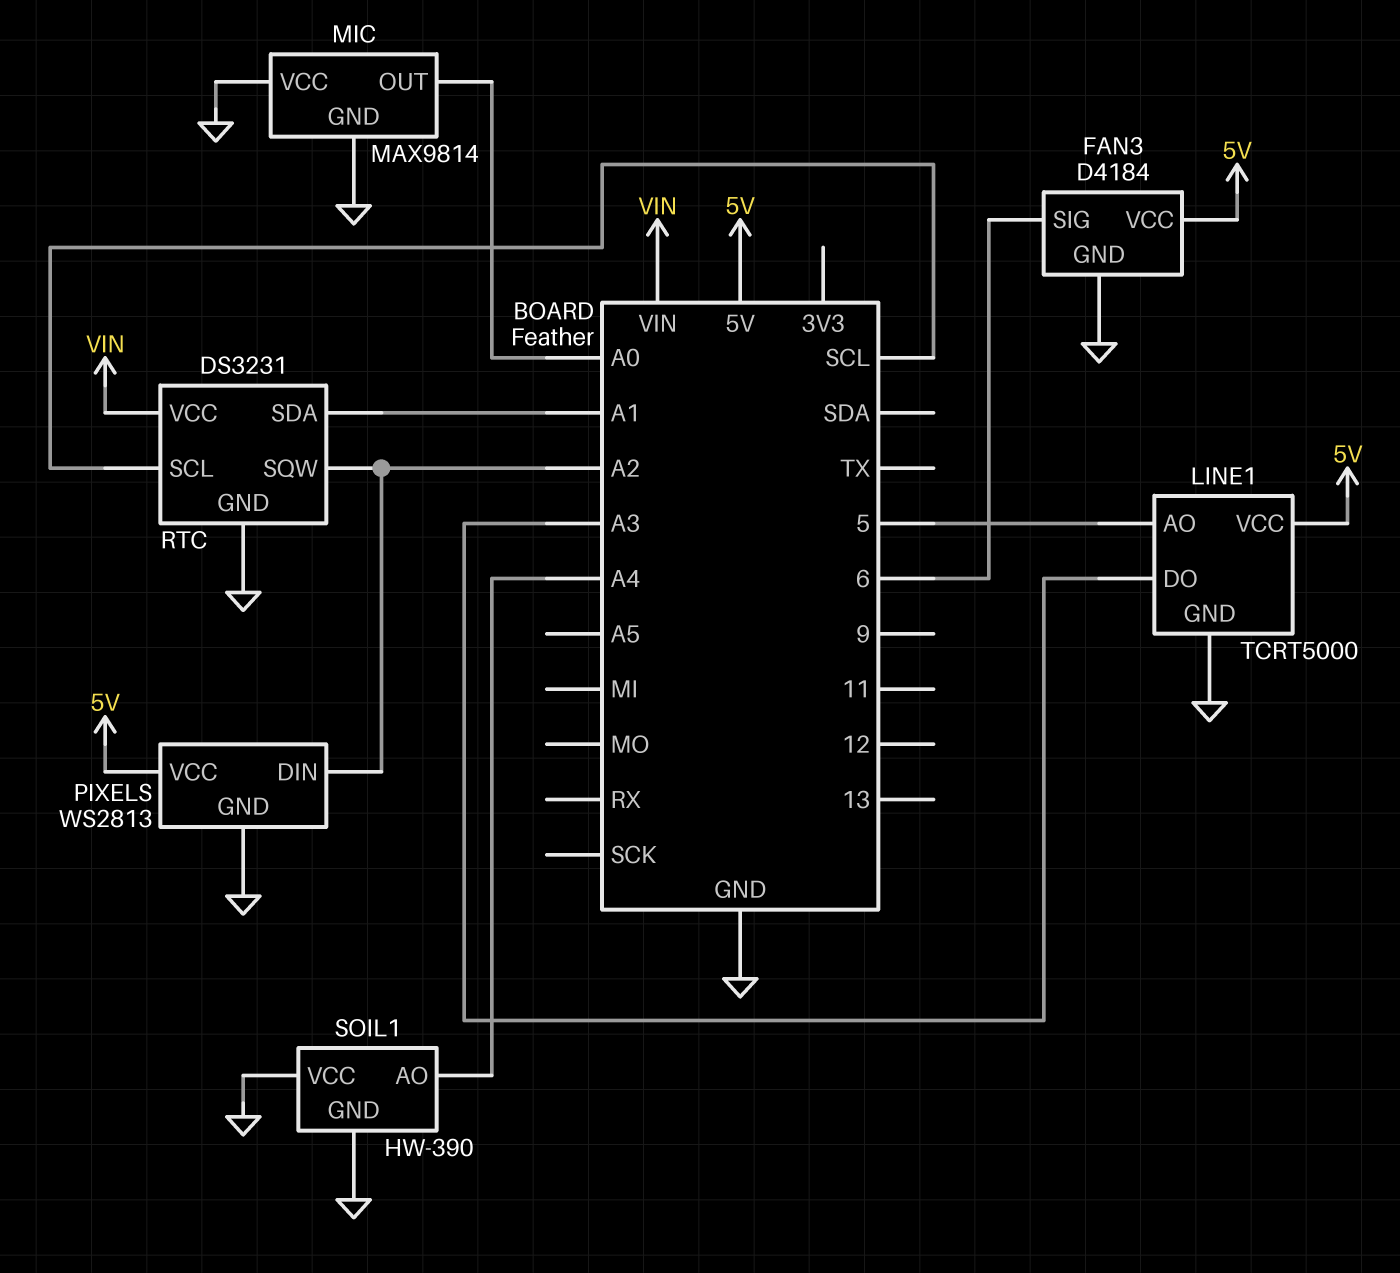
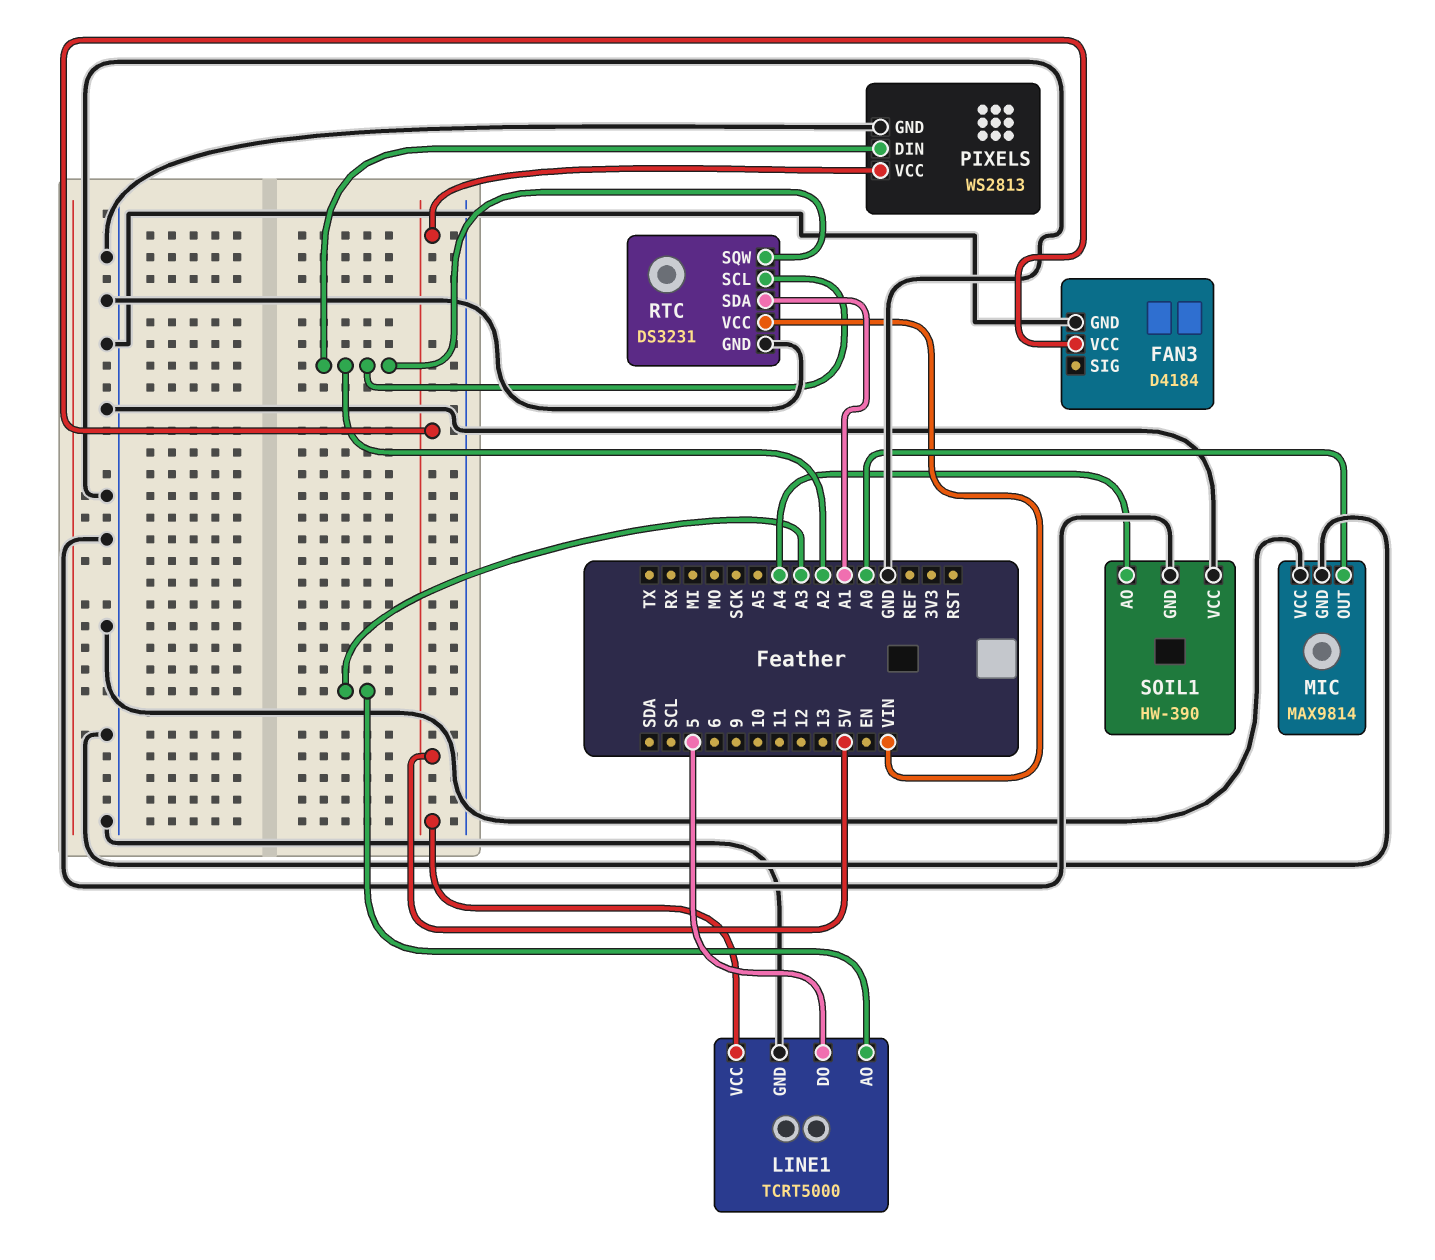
FAN3 pin SIG: 6 -> none
LINE1 pin AO: 5 -> A3
LINE1 pin DO: A3 -> 5
RTC pin SCL: SCL -> A2

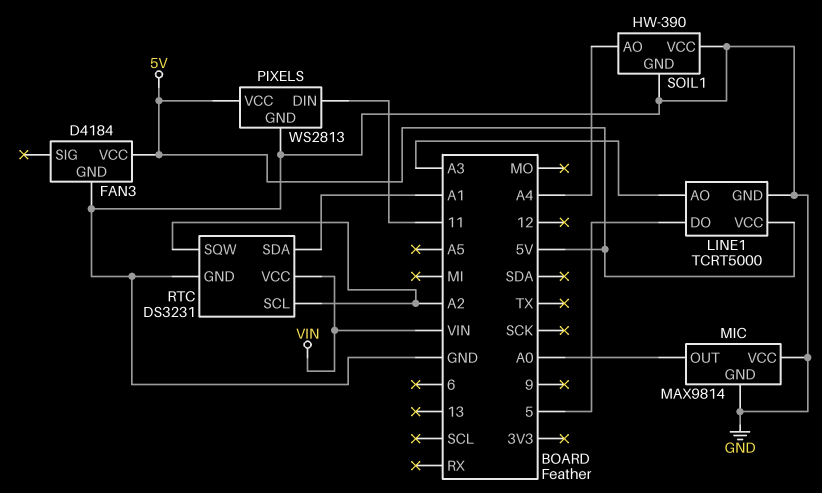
PIXELS pin DIN: A2 -> 11

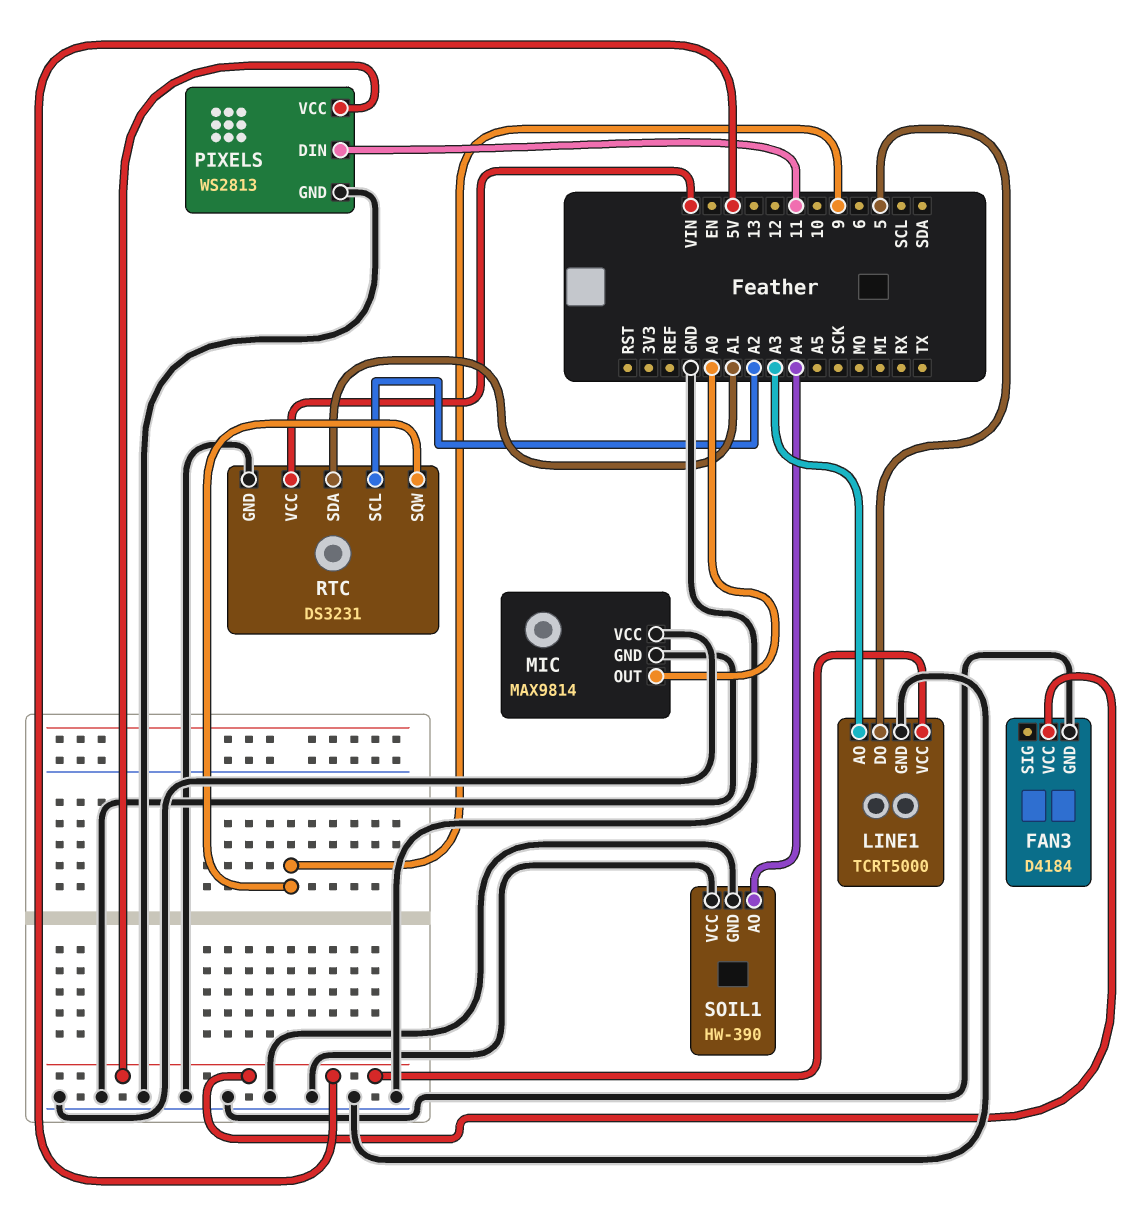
RTC pin SQW: A2 -> 9

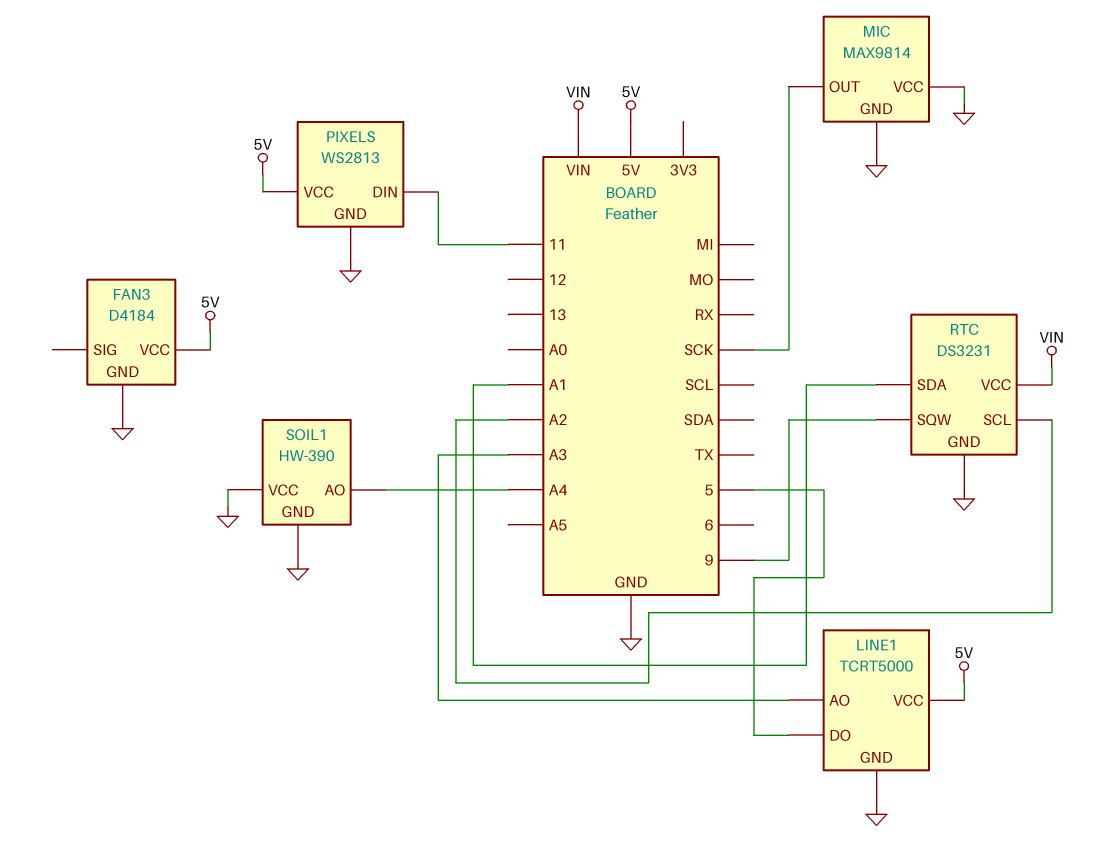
MIC pin OUT: A0 -> SCK

